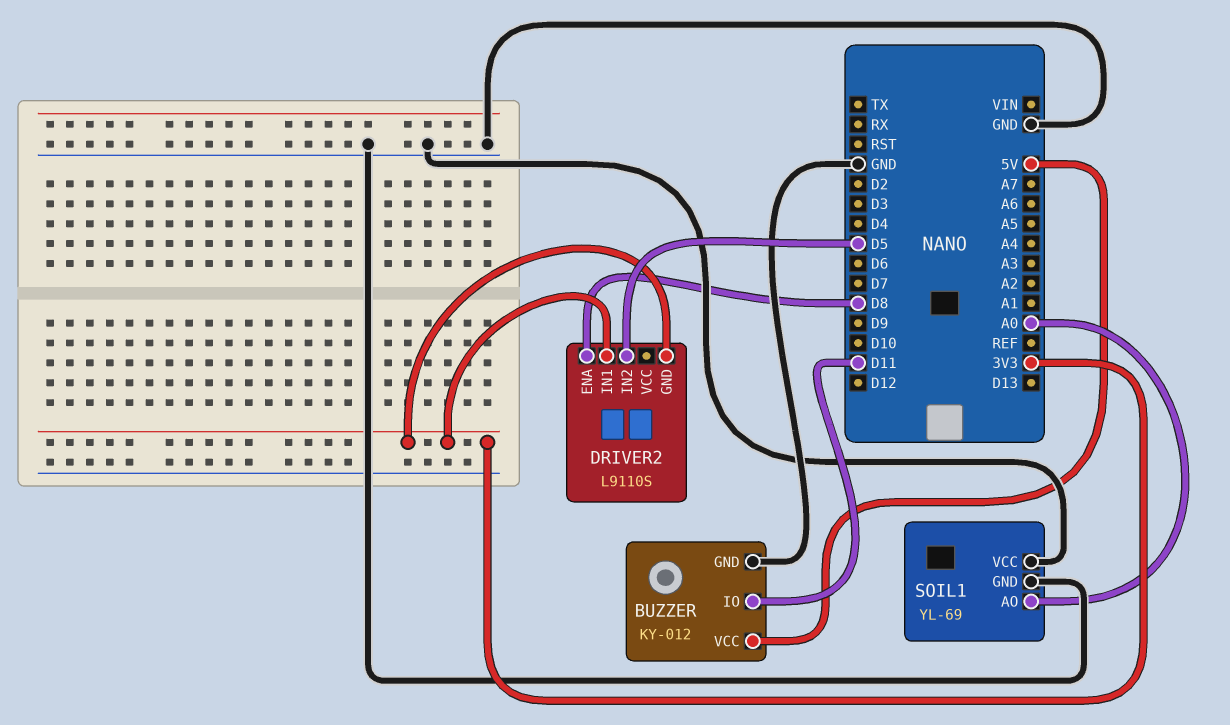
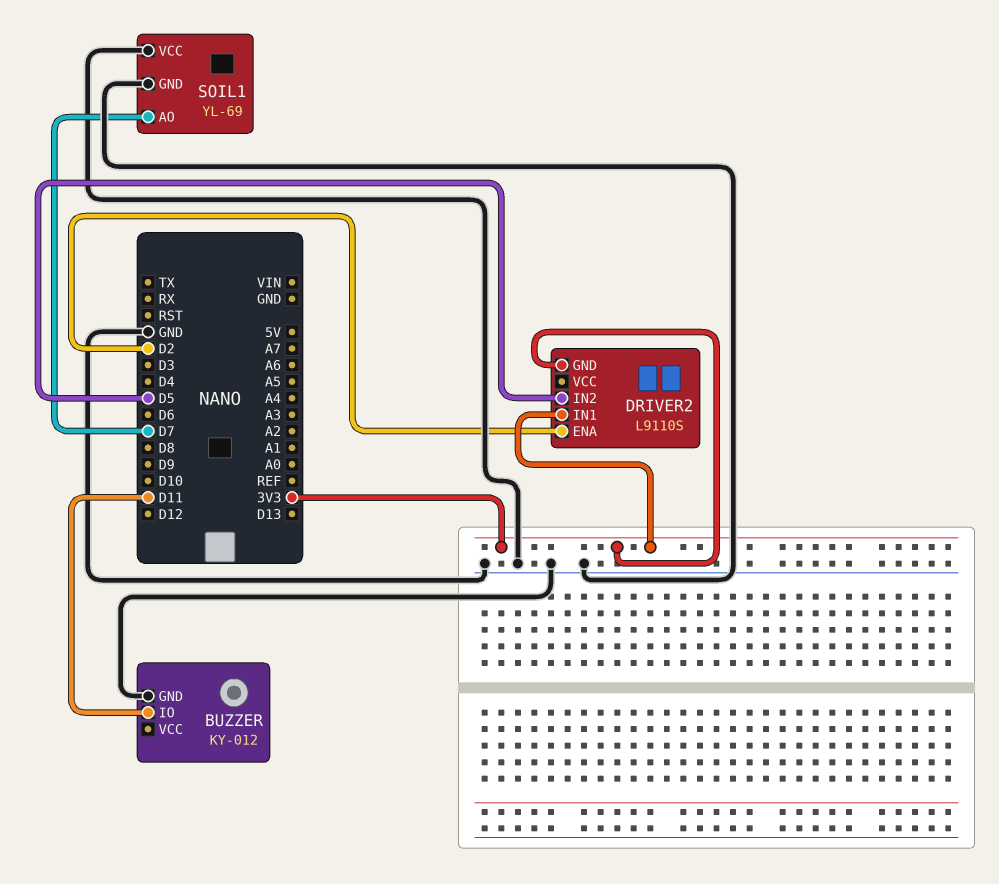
BUZZER pin VCC: 5V -> none
DRIVER2 pin ENA: D8 -> D2
SOIL1 pin AO: A0 -> D7

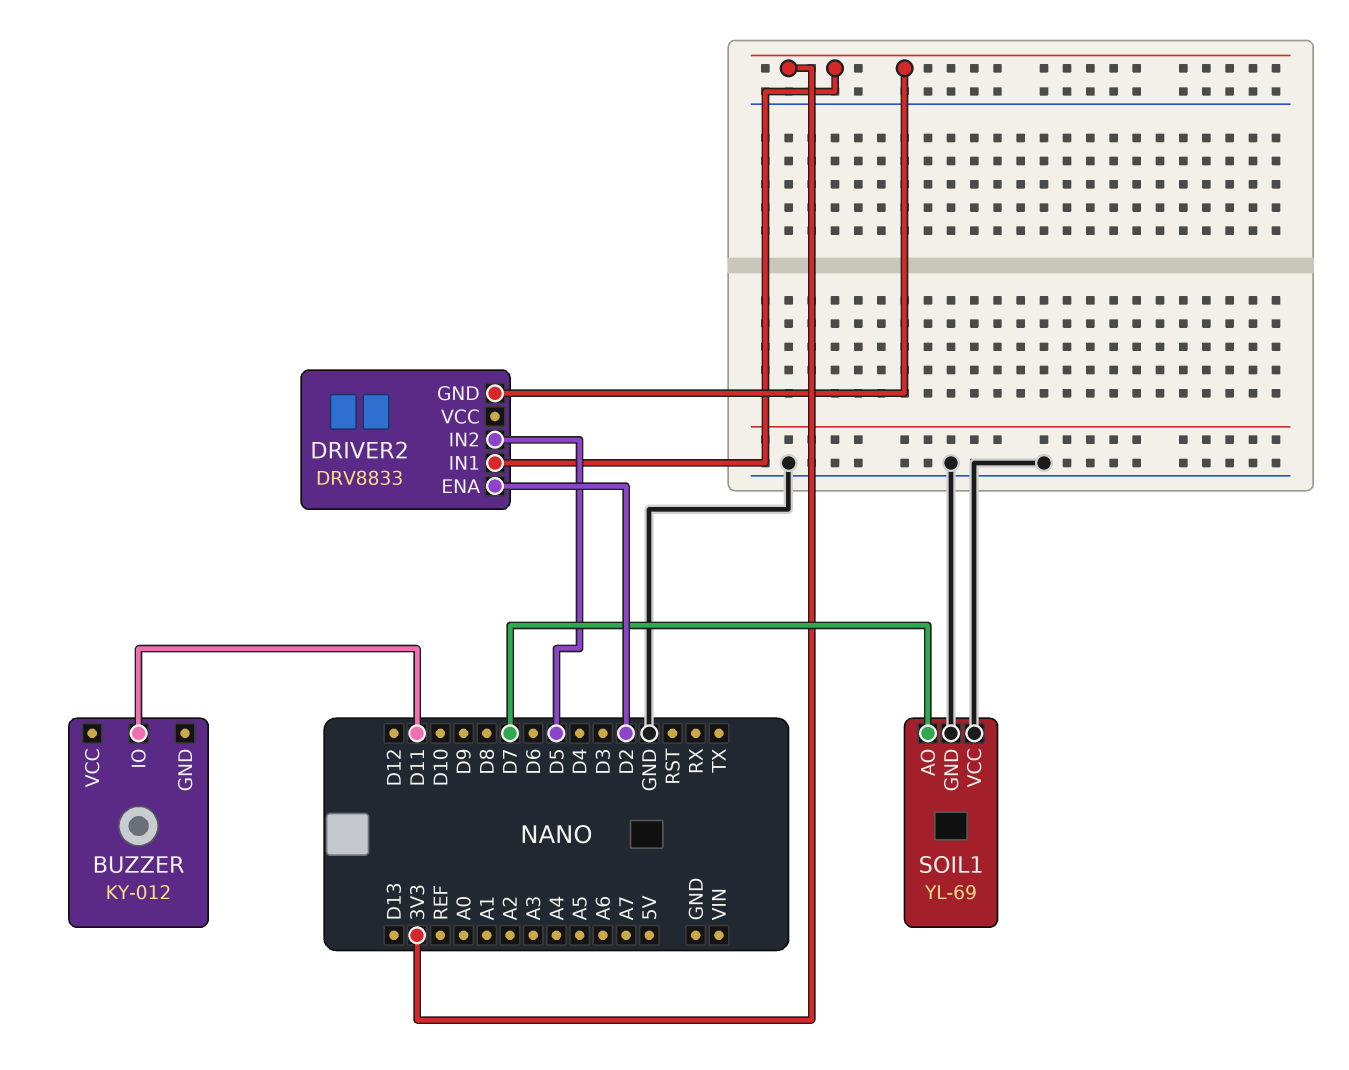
BUZZER pin GND: GND -> none
DRIVER2: L9110S -> DRV8833

